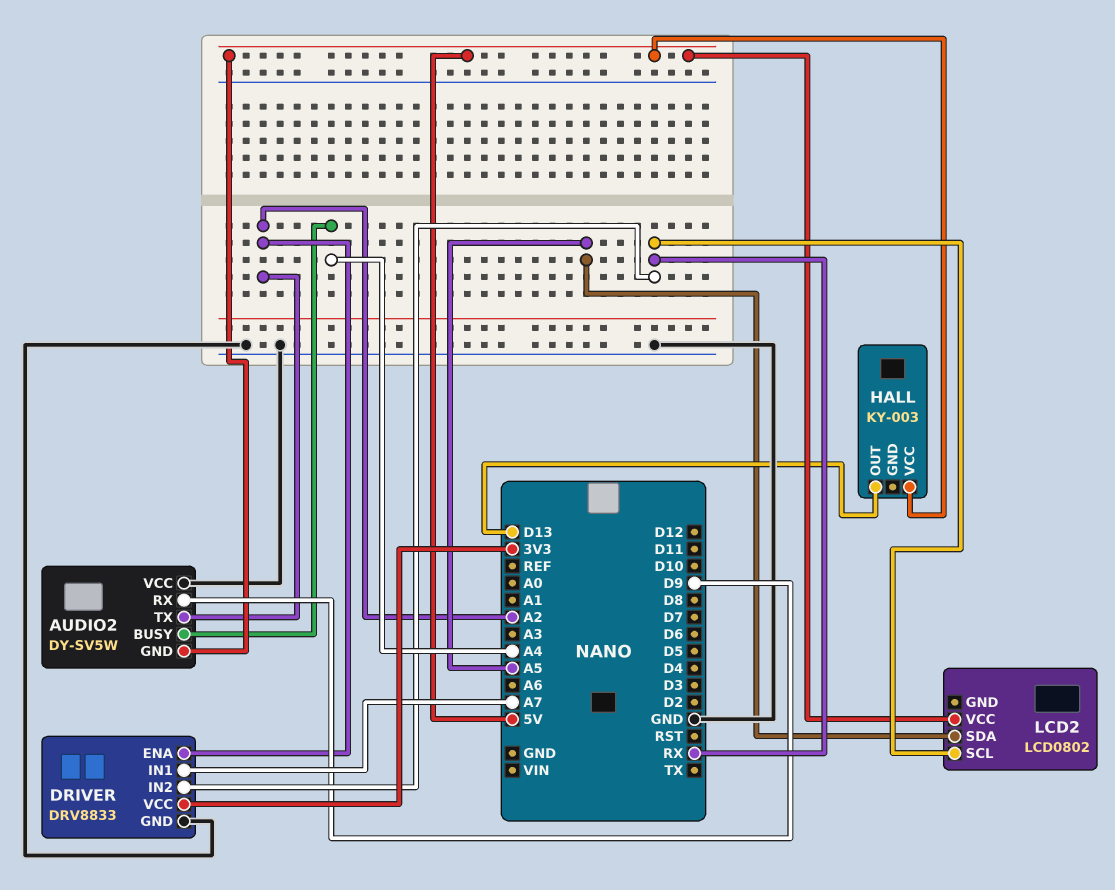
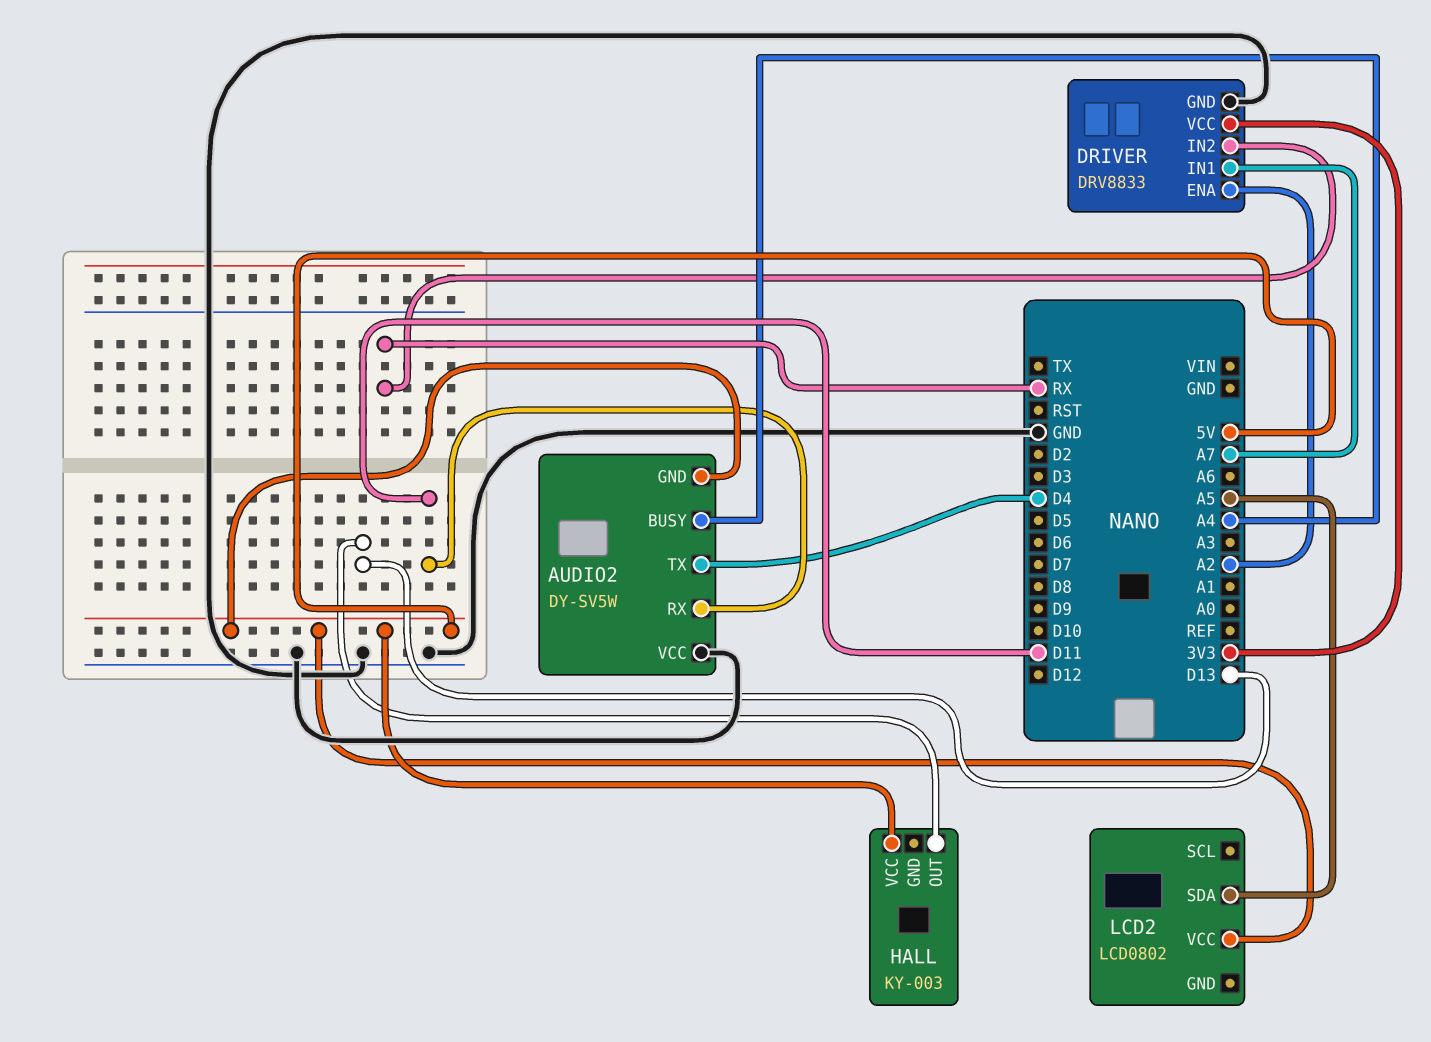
AUDIO2 pin RX: D9 -> D11
AUDIO2 pin TX: A2 -> D4
LCD2 pin SCL: RX -> none

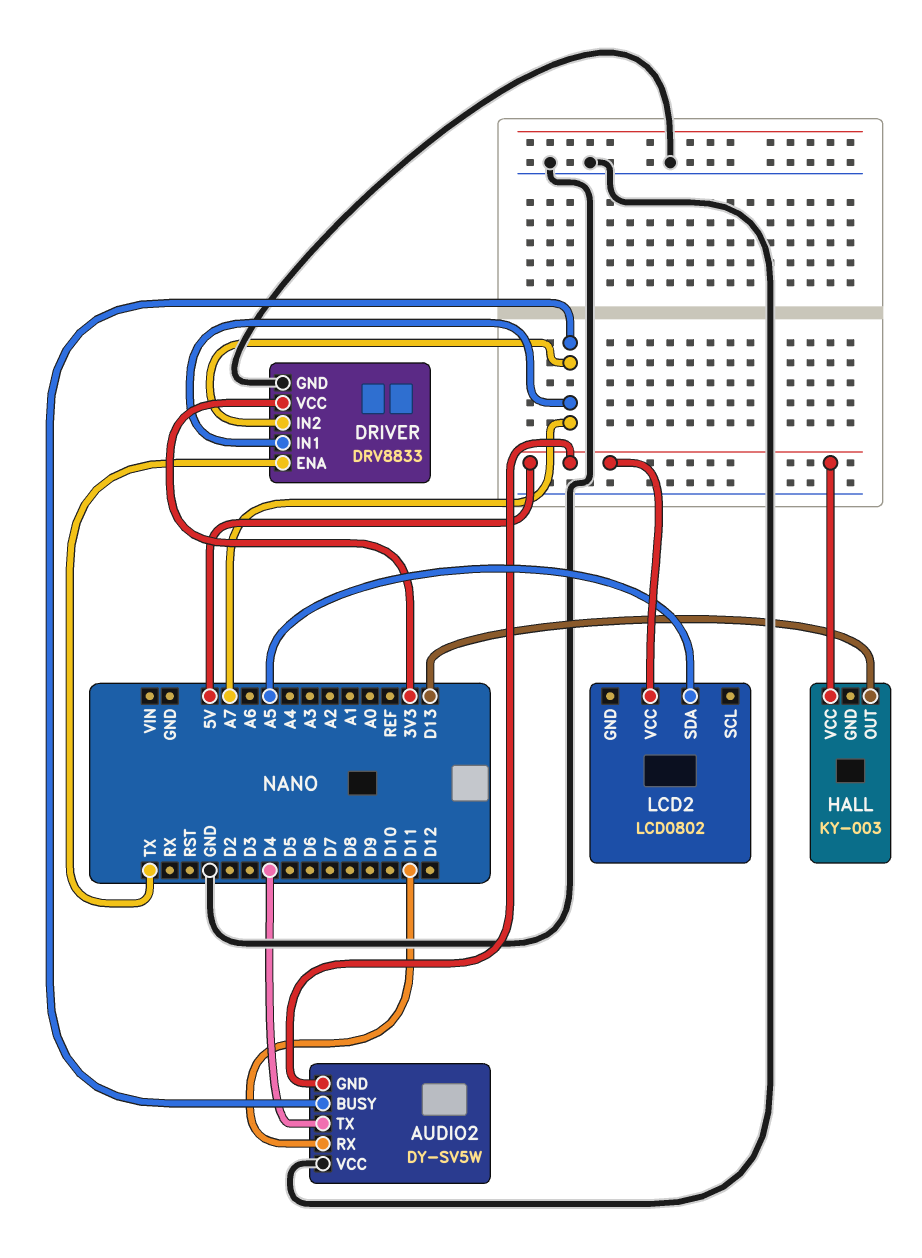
AUDIO2 pin BUSY: A4 -> A7
DRIVER pin ENA: A2 -> TX
DRIVER pin IN2: RX -> A7

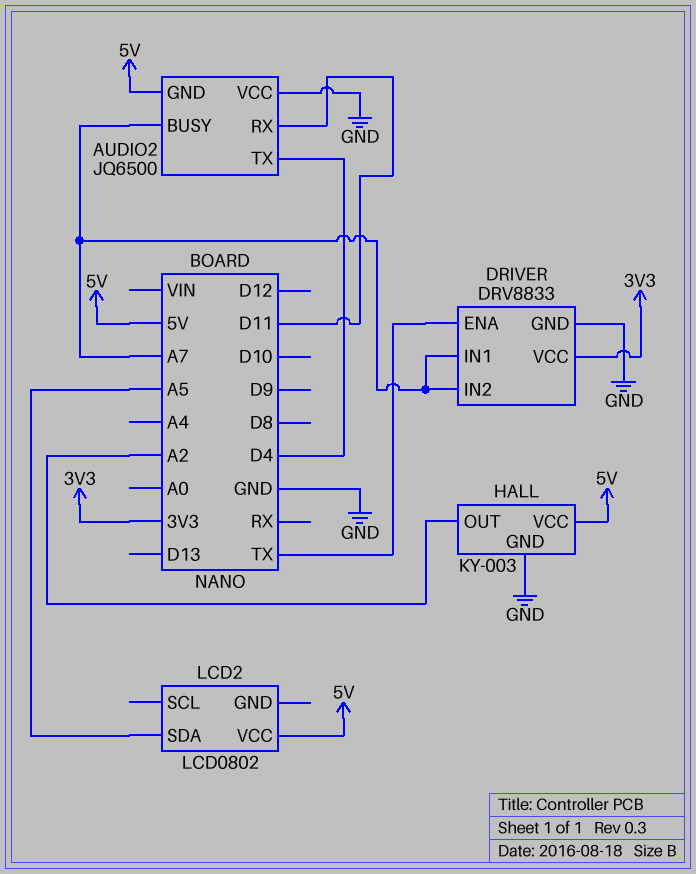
AUDIO2: DY-SV5W -> JQ6500
HALL pin GND: none -> GND
HALL pin OUT: D13 -> A2

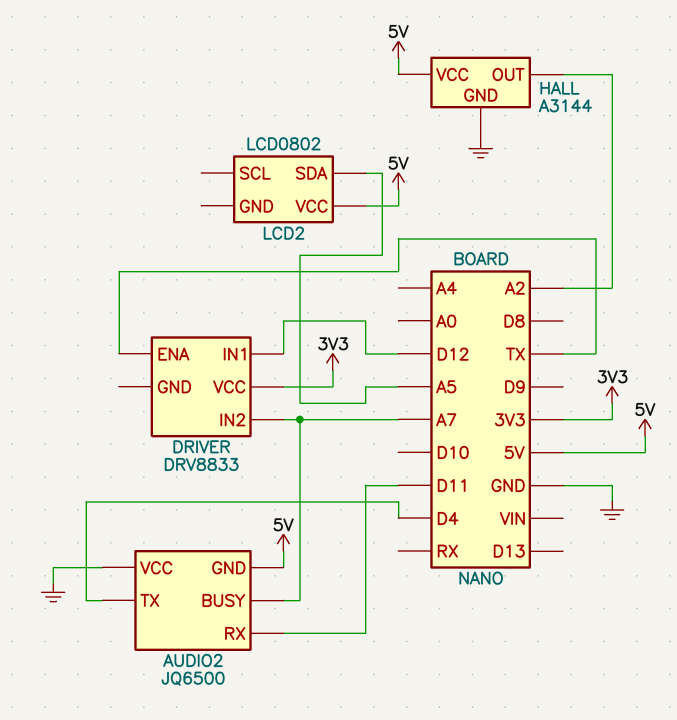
DRIVER pin GND: GND -> none
DRIVER pin IN1: A7 -> D12
HALL: KY-003 -> A3144

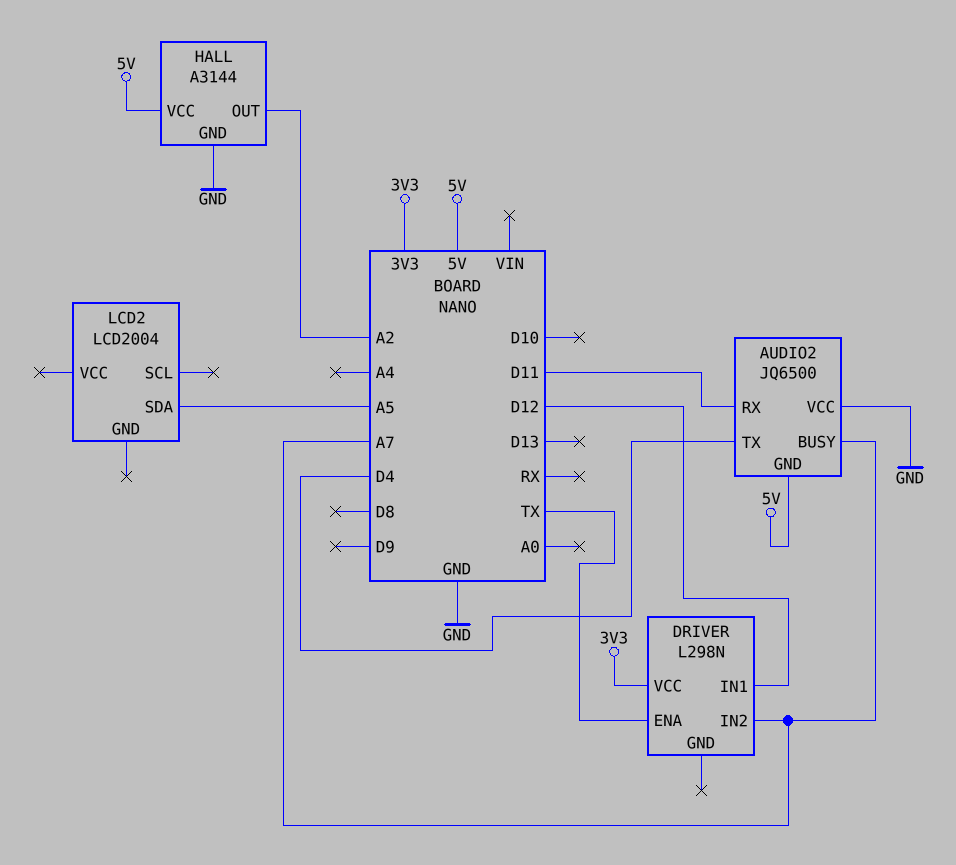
DRIVER: DRV8833 -> L298N
LCD2: LCD0802 -> LCD2004
LCD2 pin VCC: 5V -> none

